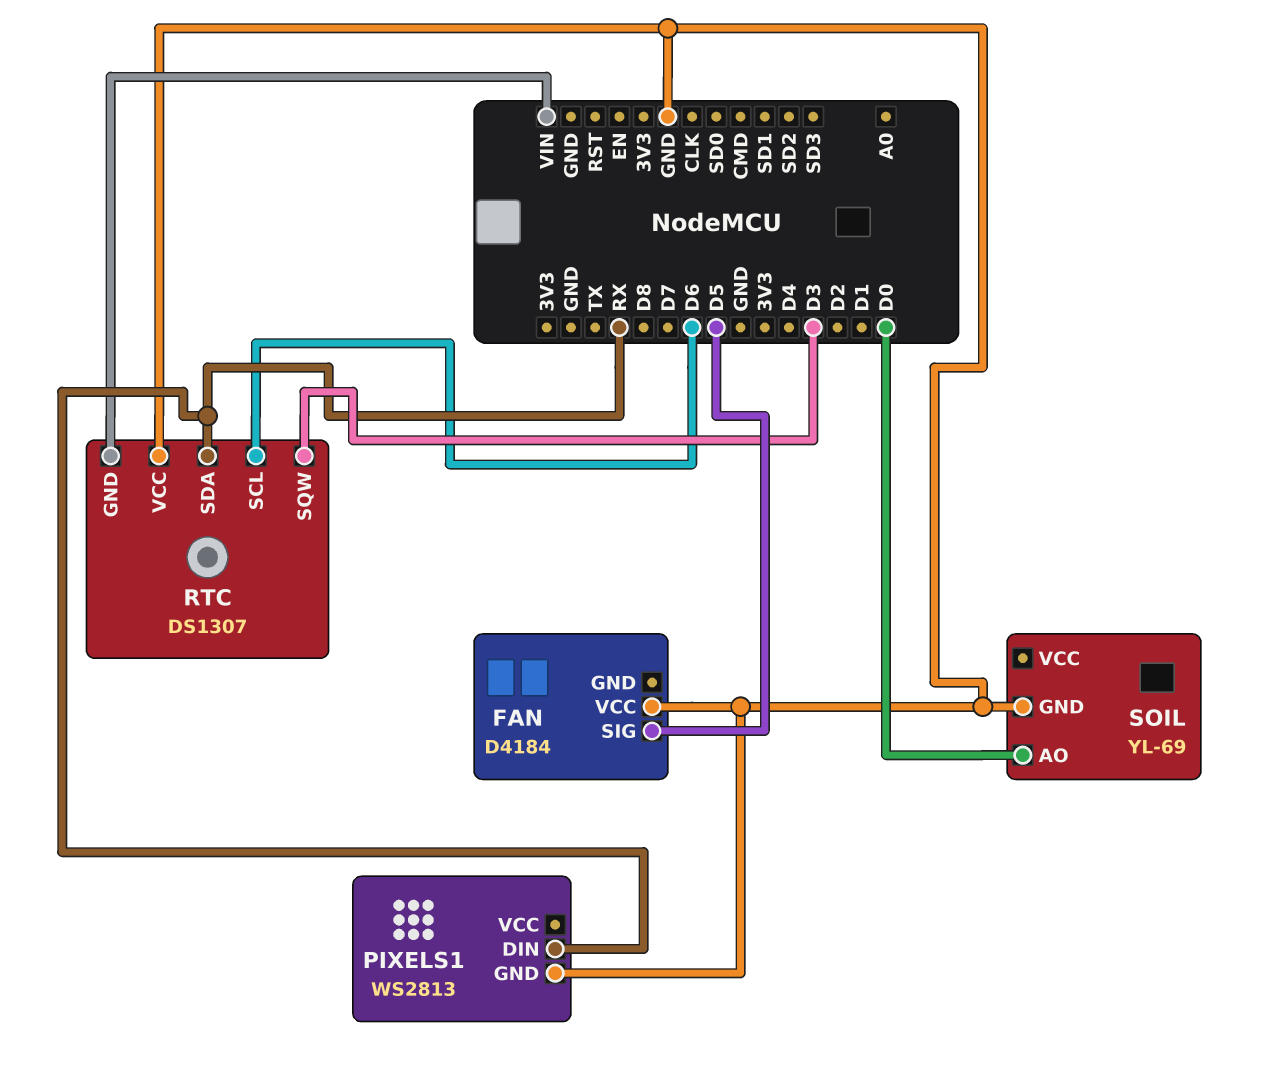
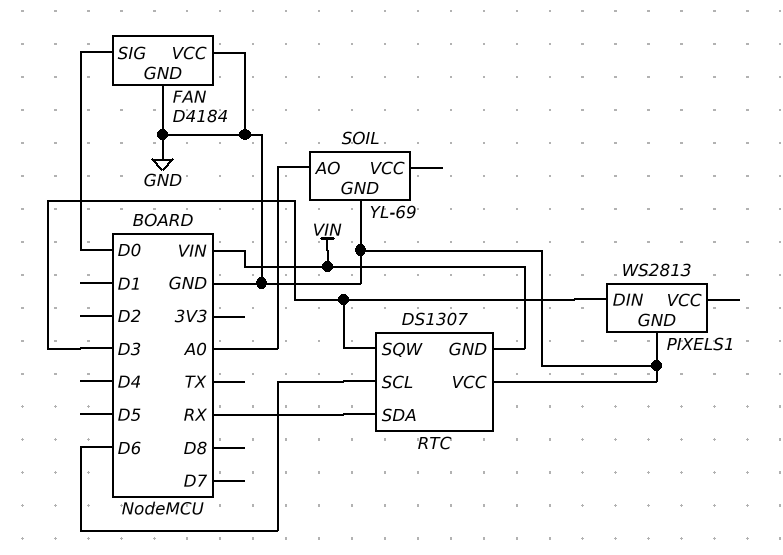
FAN pin GND: none -> GND
FAN pin SIG: D5 -> D0
PIXELS1 pin DIN: RX -> D3
SOIL pin AO: D0 -> A0

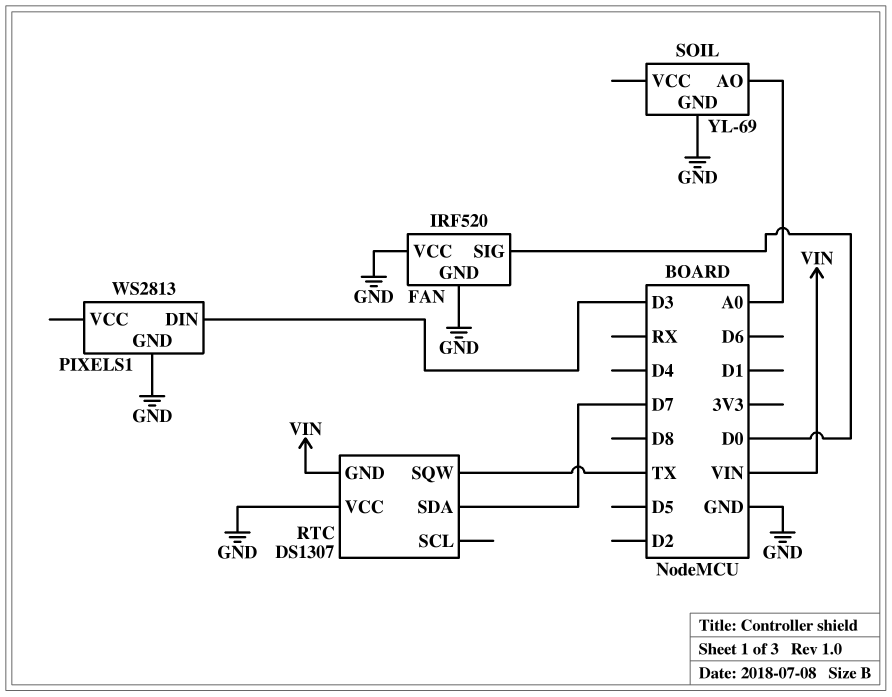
FAN: D4184 -> IRF520
RTC pin SCL: D6 -> none
RTC pin SDA: RX -> D7
RTC pin SQW: D3 -> TX

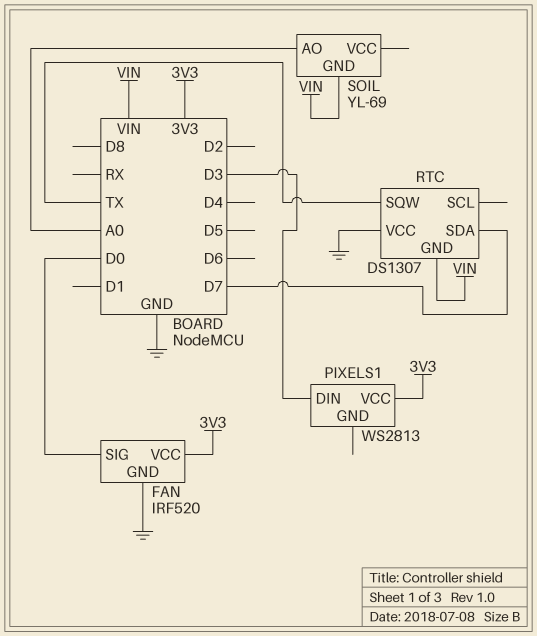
FAN pin VCC: GND -> 3V3
PIXELS1 pin GND: GND -> none
PIXELS1 pin VCC: none -> 3V3
SOIL pin GND: GND -> VIN

